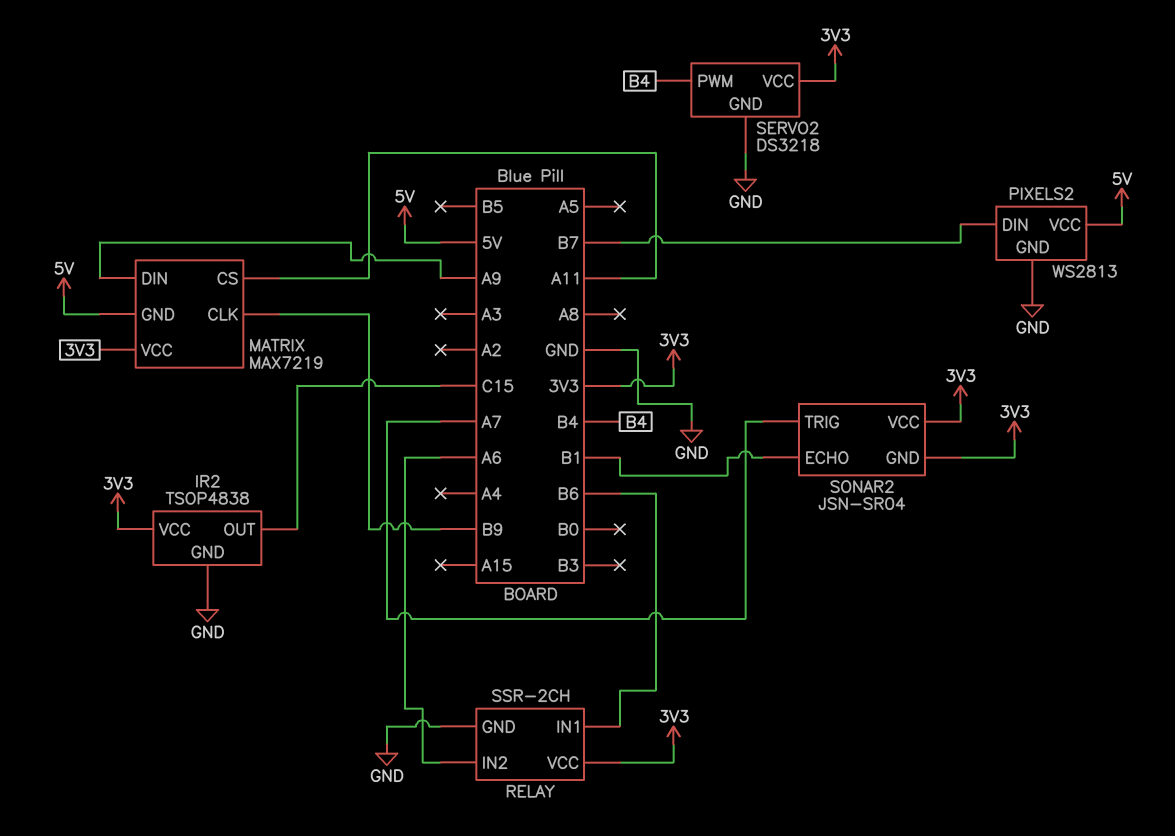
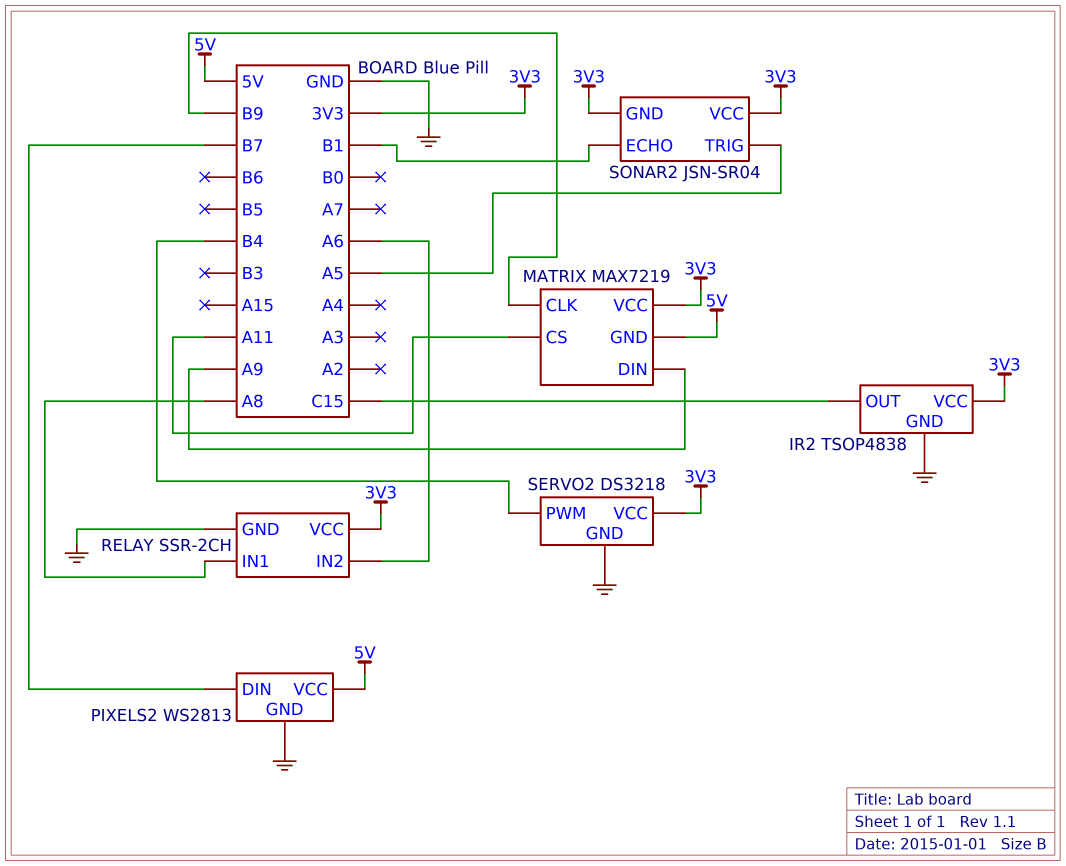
RELAY pin IN1: B6 -> A8
SONAR2 pin TRIG: A7 -> A5

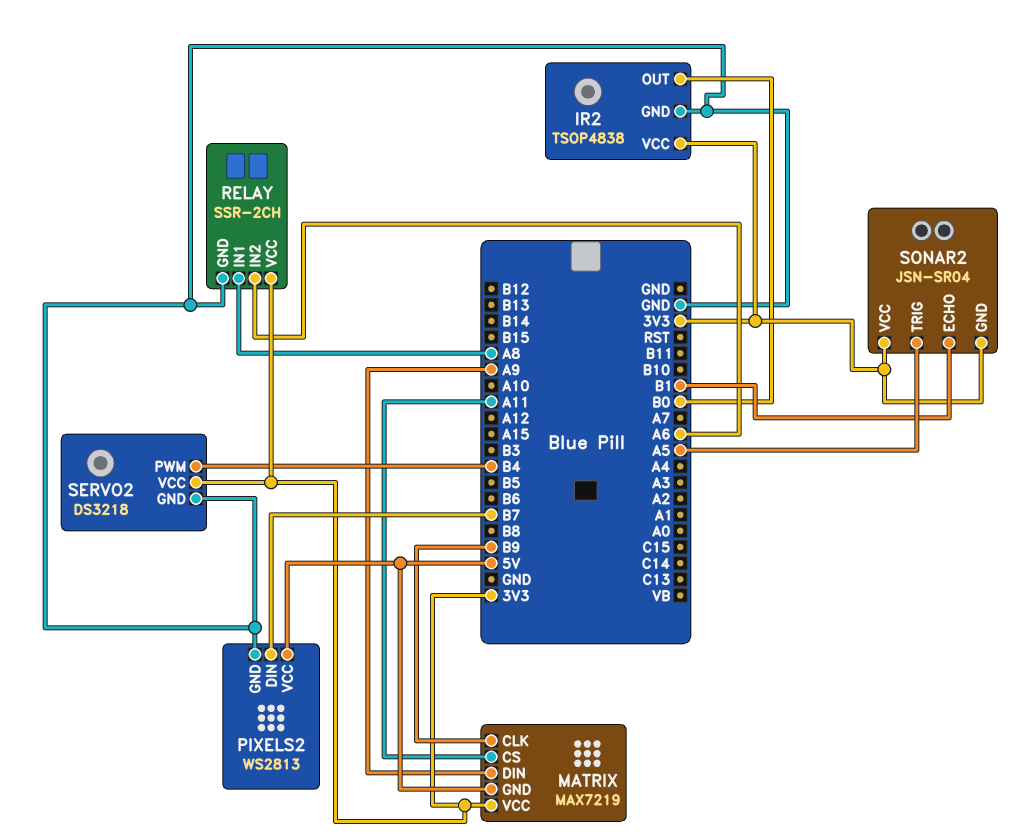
IR2 pin OUT: C15 -> B0

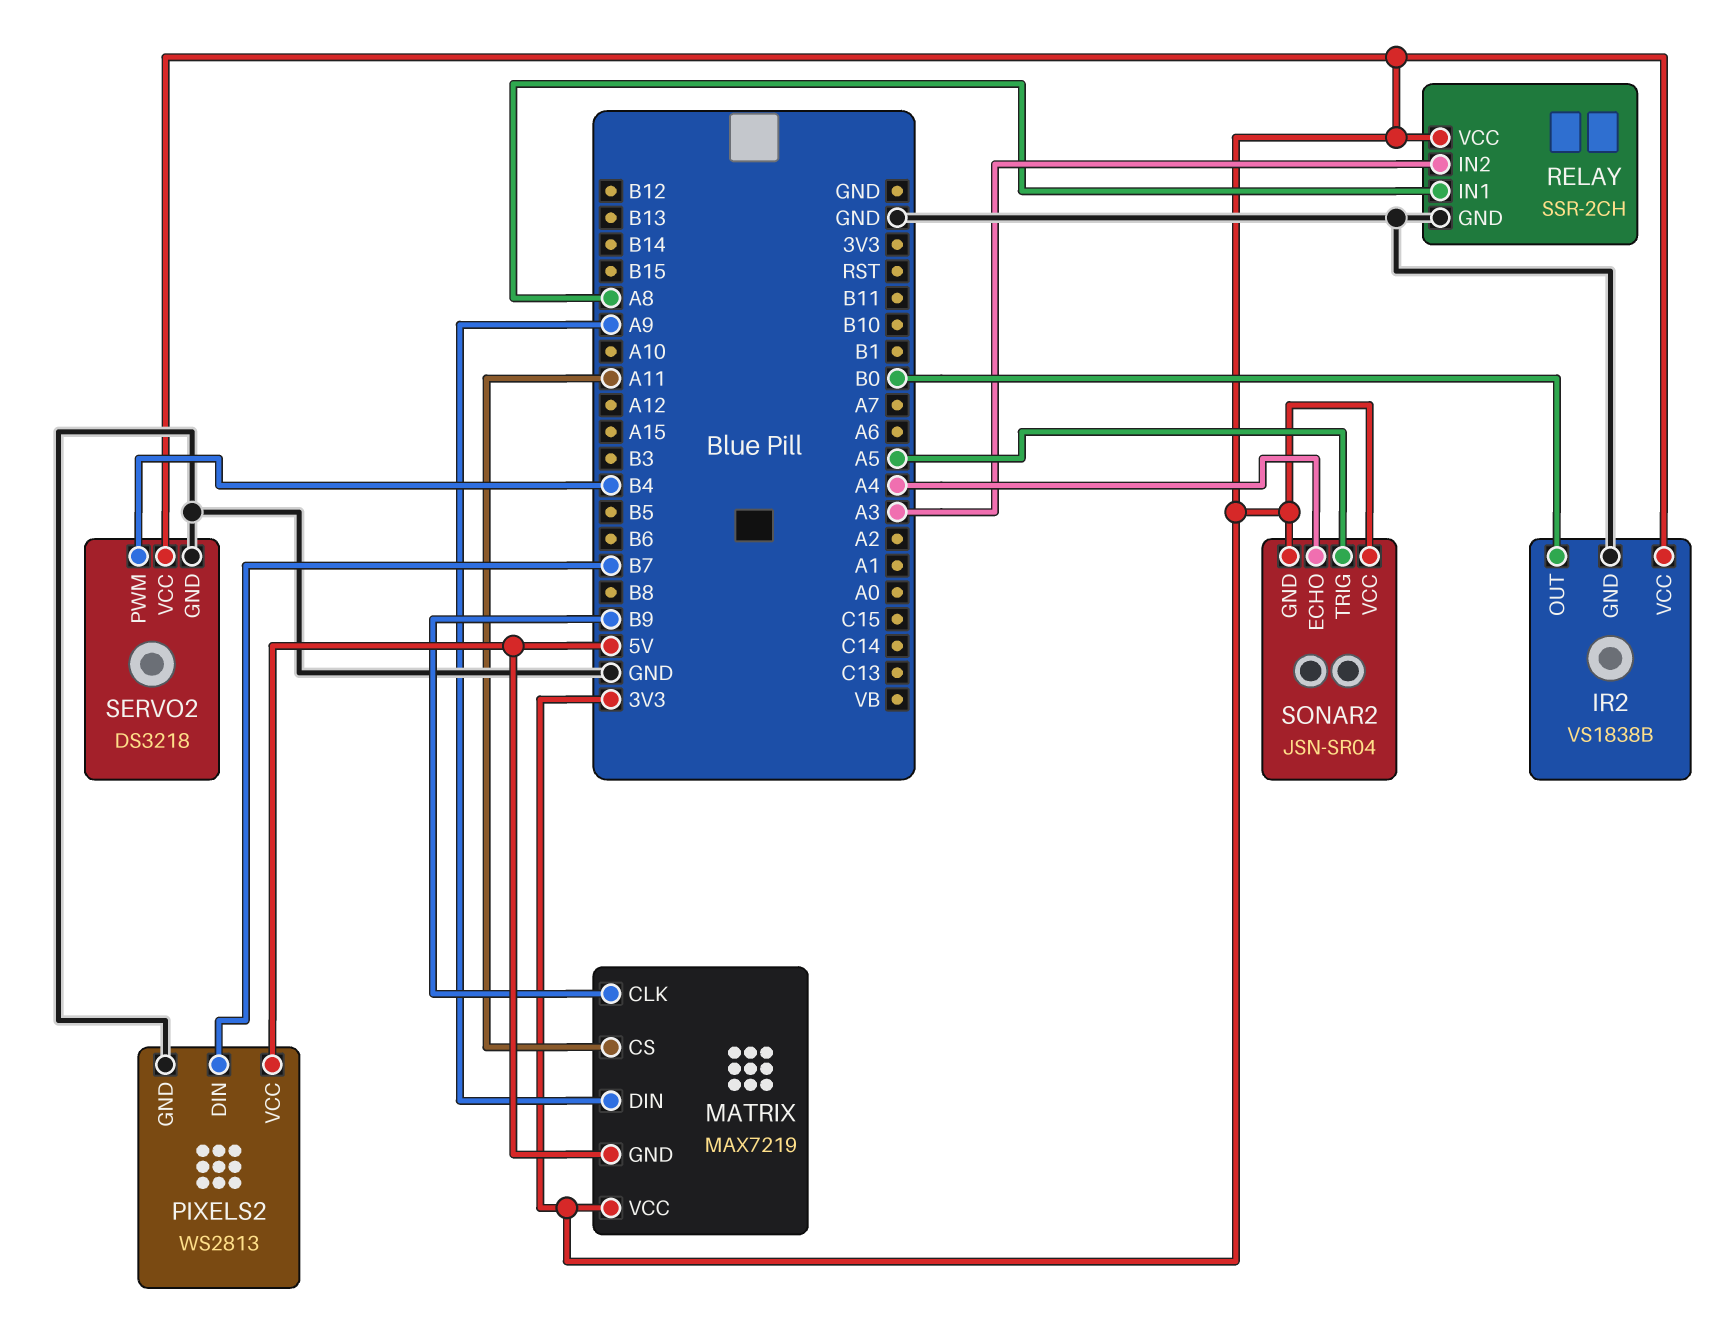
IR2: TSOP4838 -> VS1838B
RELAY pin IN2: A6 -> A3
SONAR2 pin ECHO: B1 -> A4

